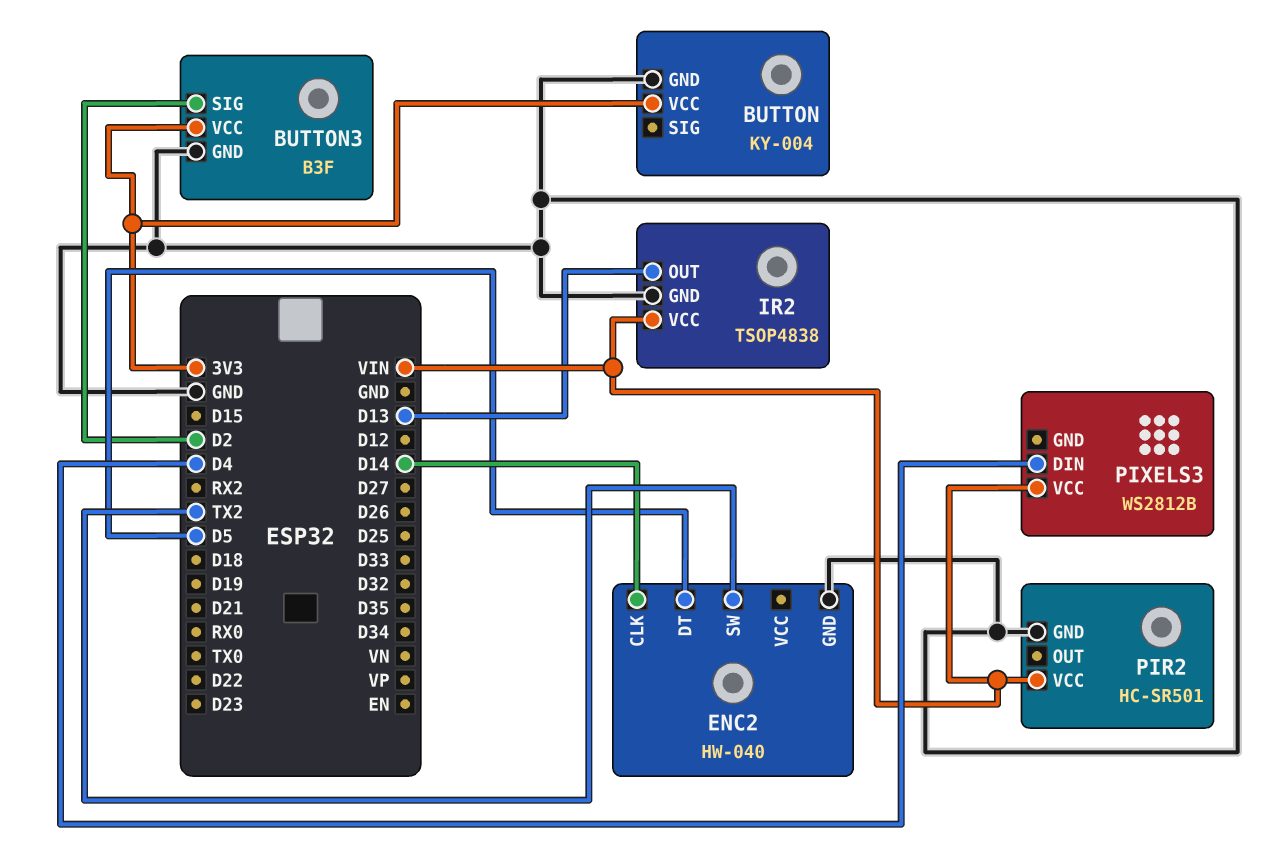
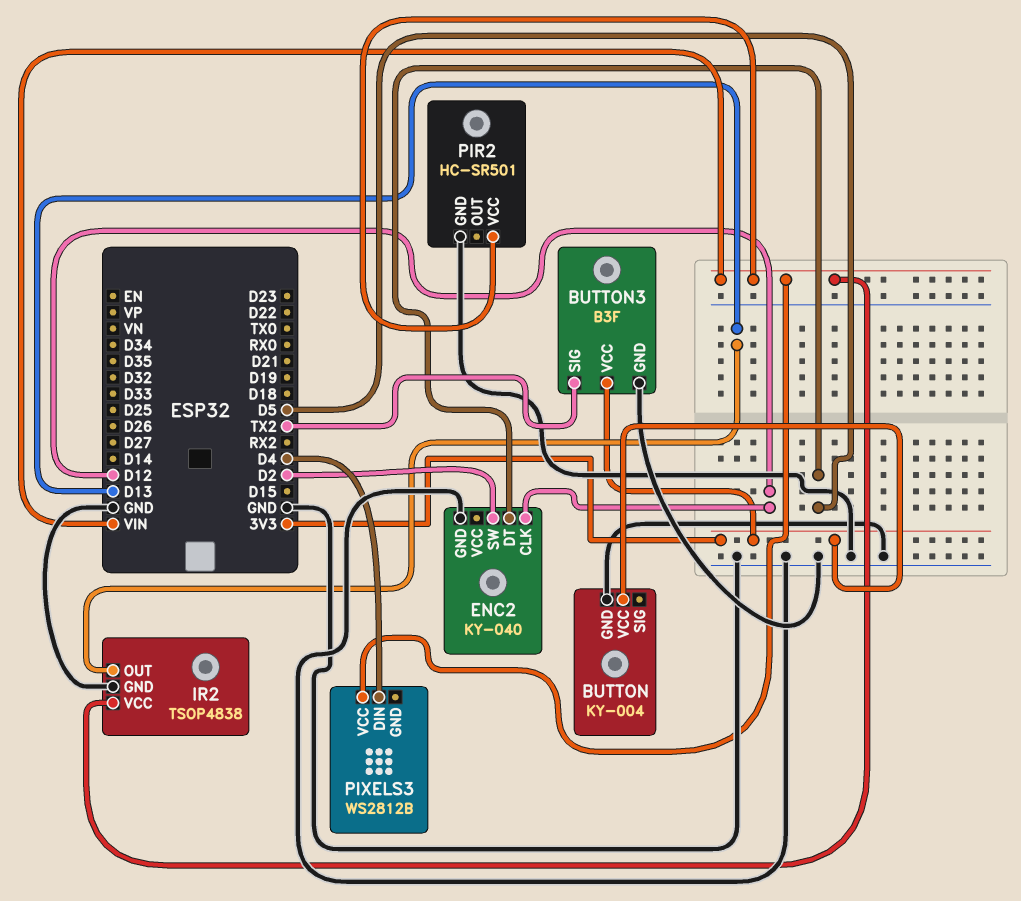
BUTTON3 pin SIG: D2 -> TX2
ENC2: HW-040 -> KY-040
ENC2 pin CLK: D14 -> D12
ENC2 pin SW: TX2 -> D2

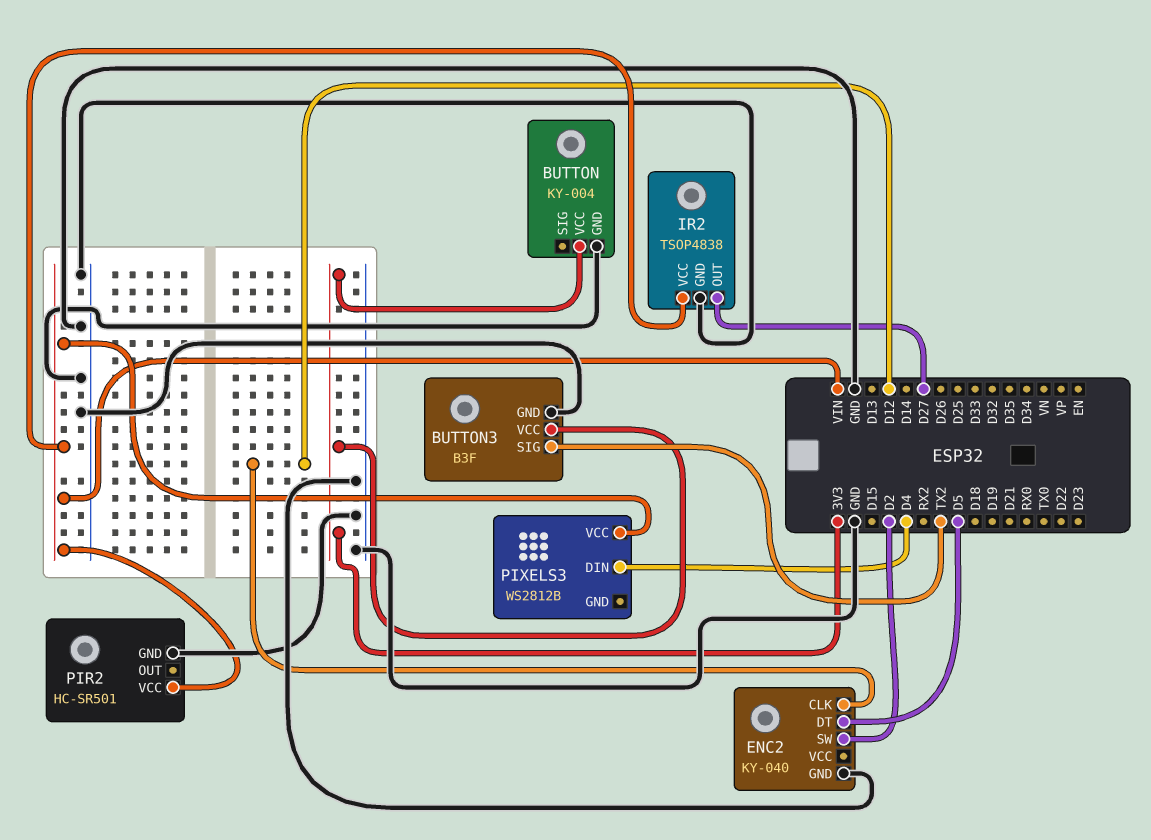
IR2 pin OUT: D13 -> D27

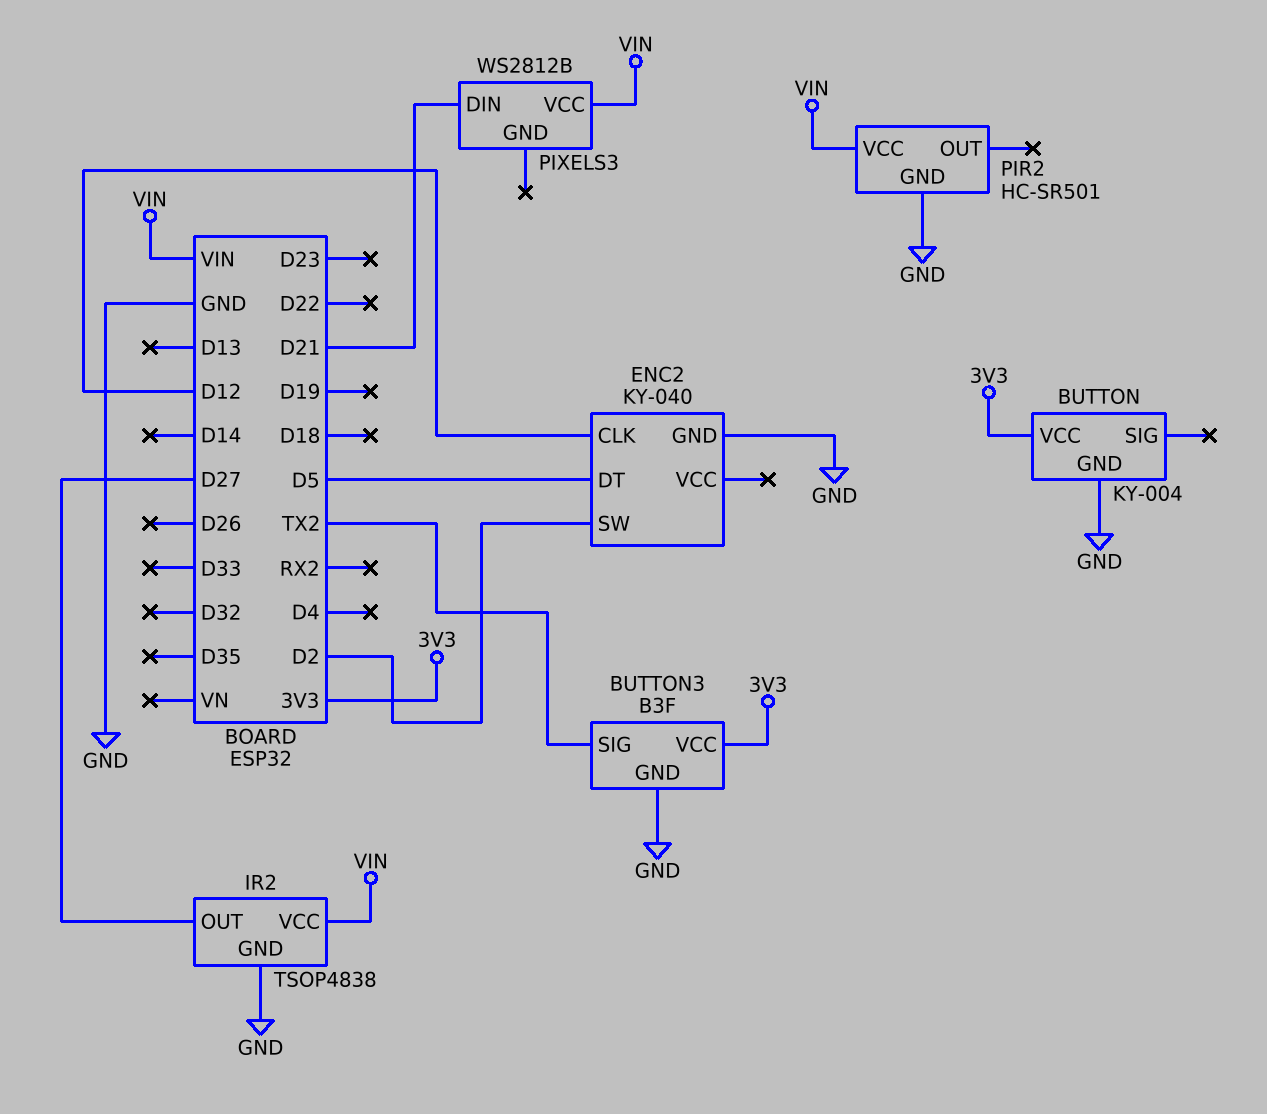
PIXELS3 pin DIN: D4 -> D21

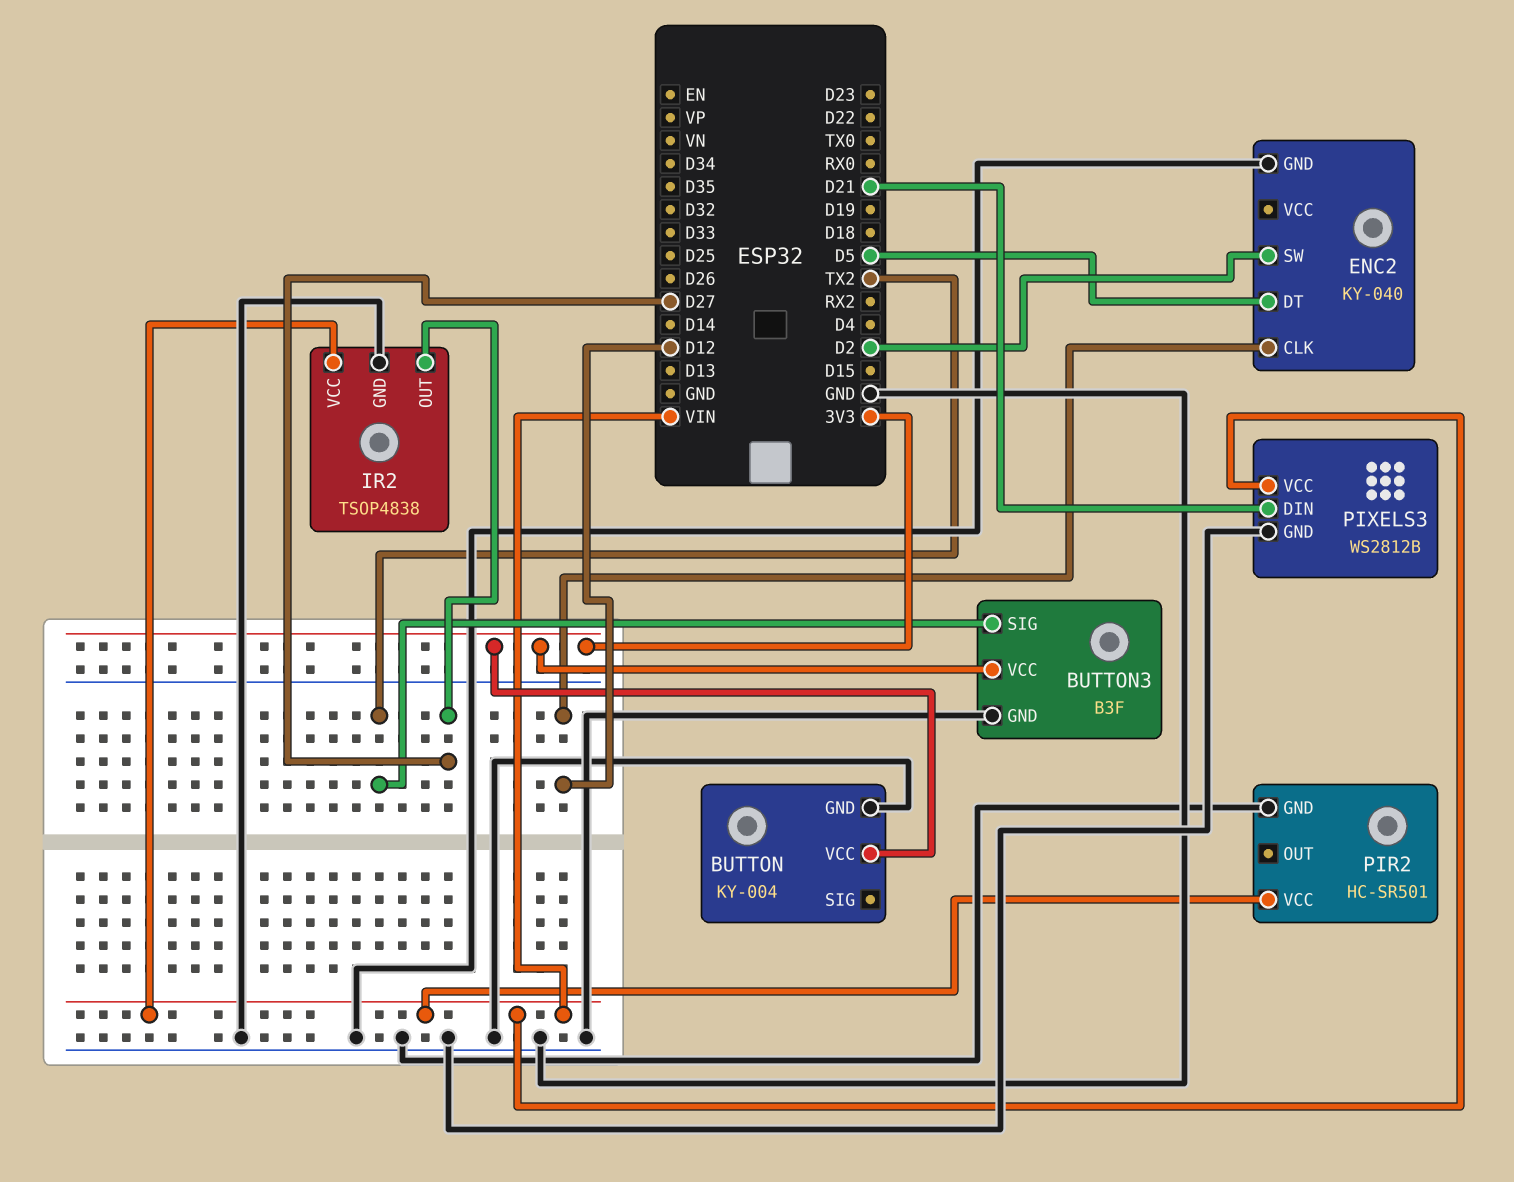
PIXELS3 pin GND: none -> GND

